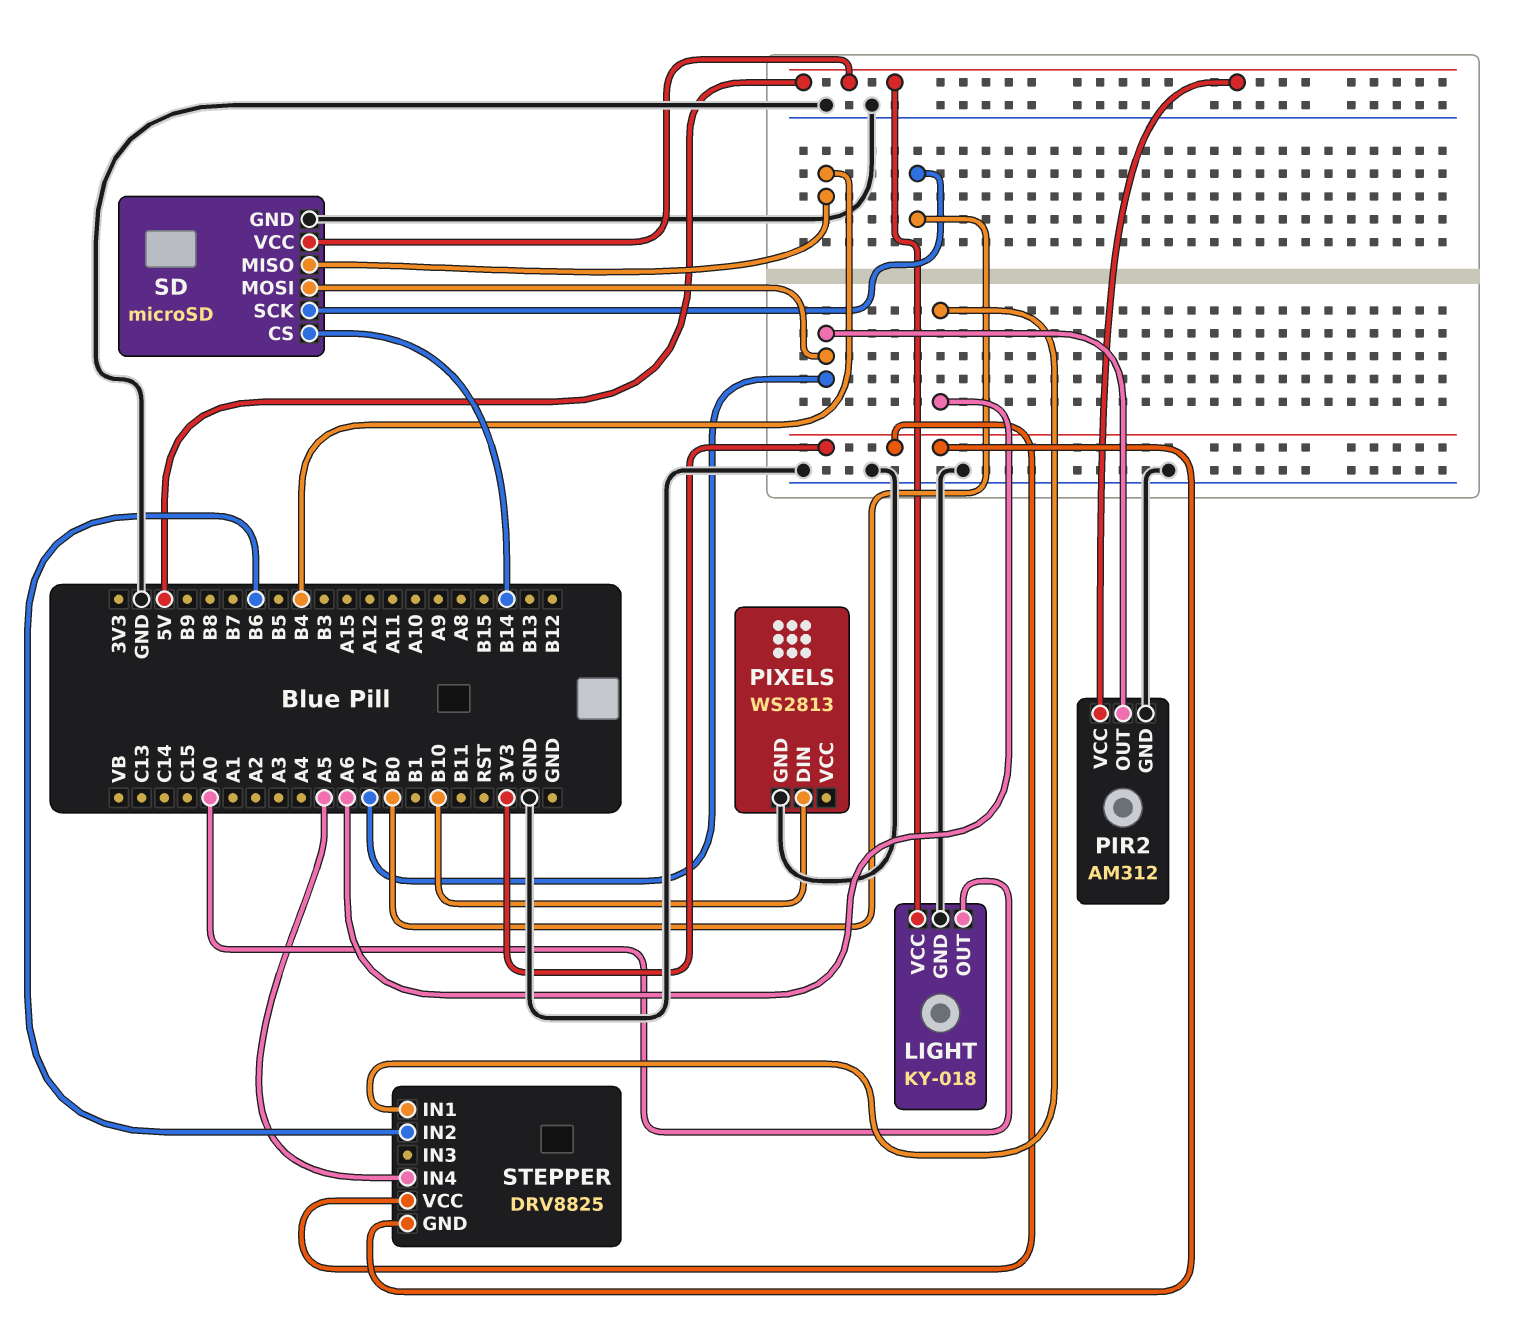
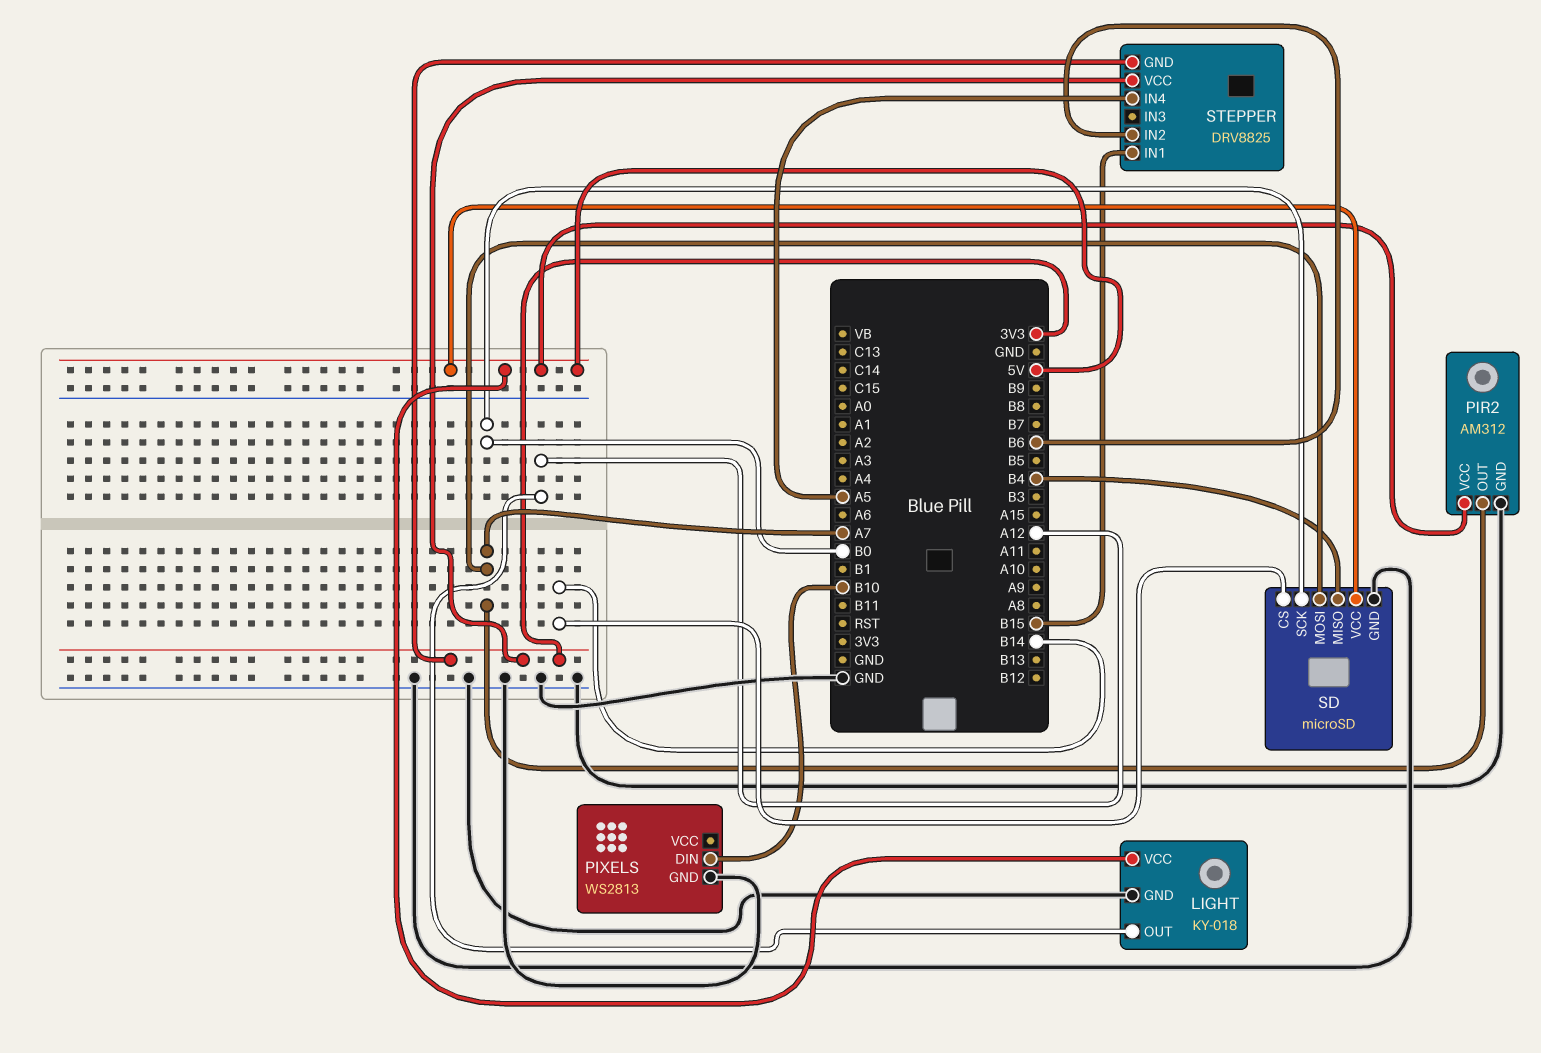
LIGHT pin OUT: A0 -> A12
STEPPER pin IN1: A6 -> B15

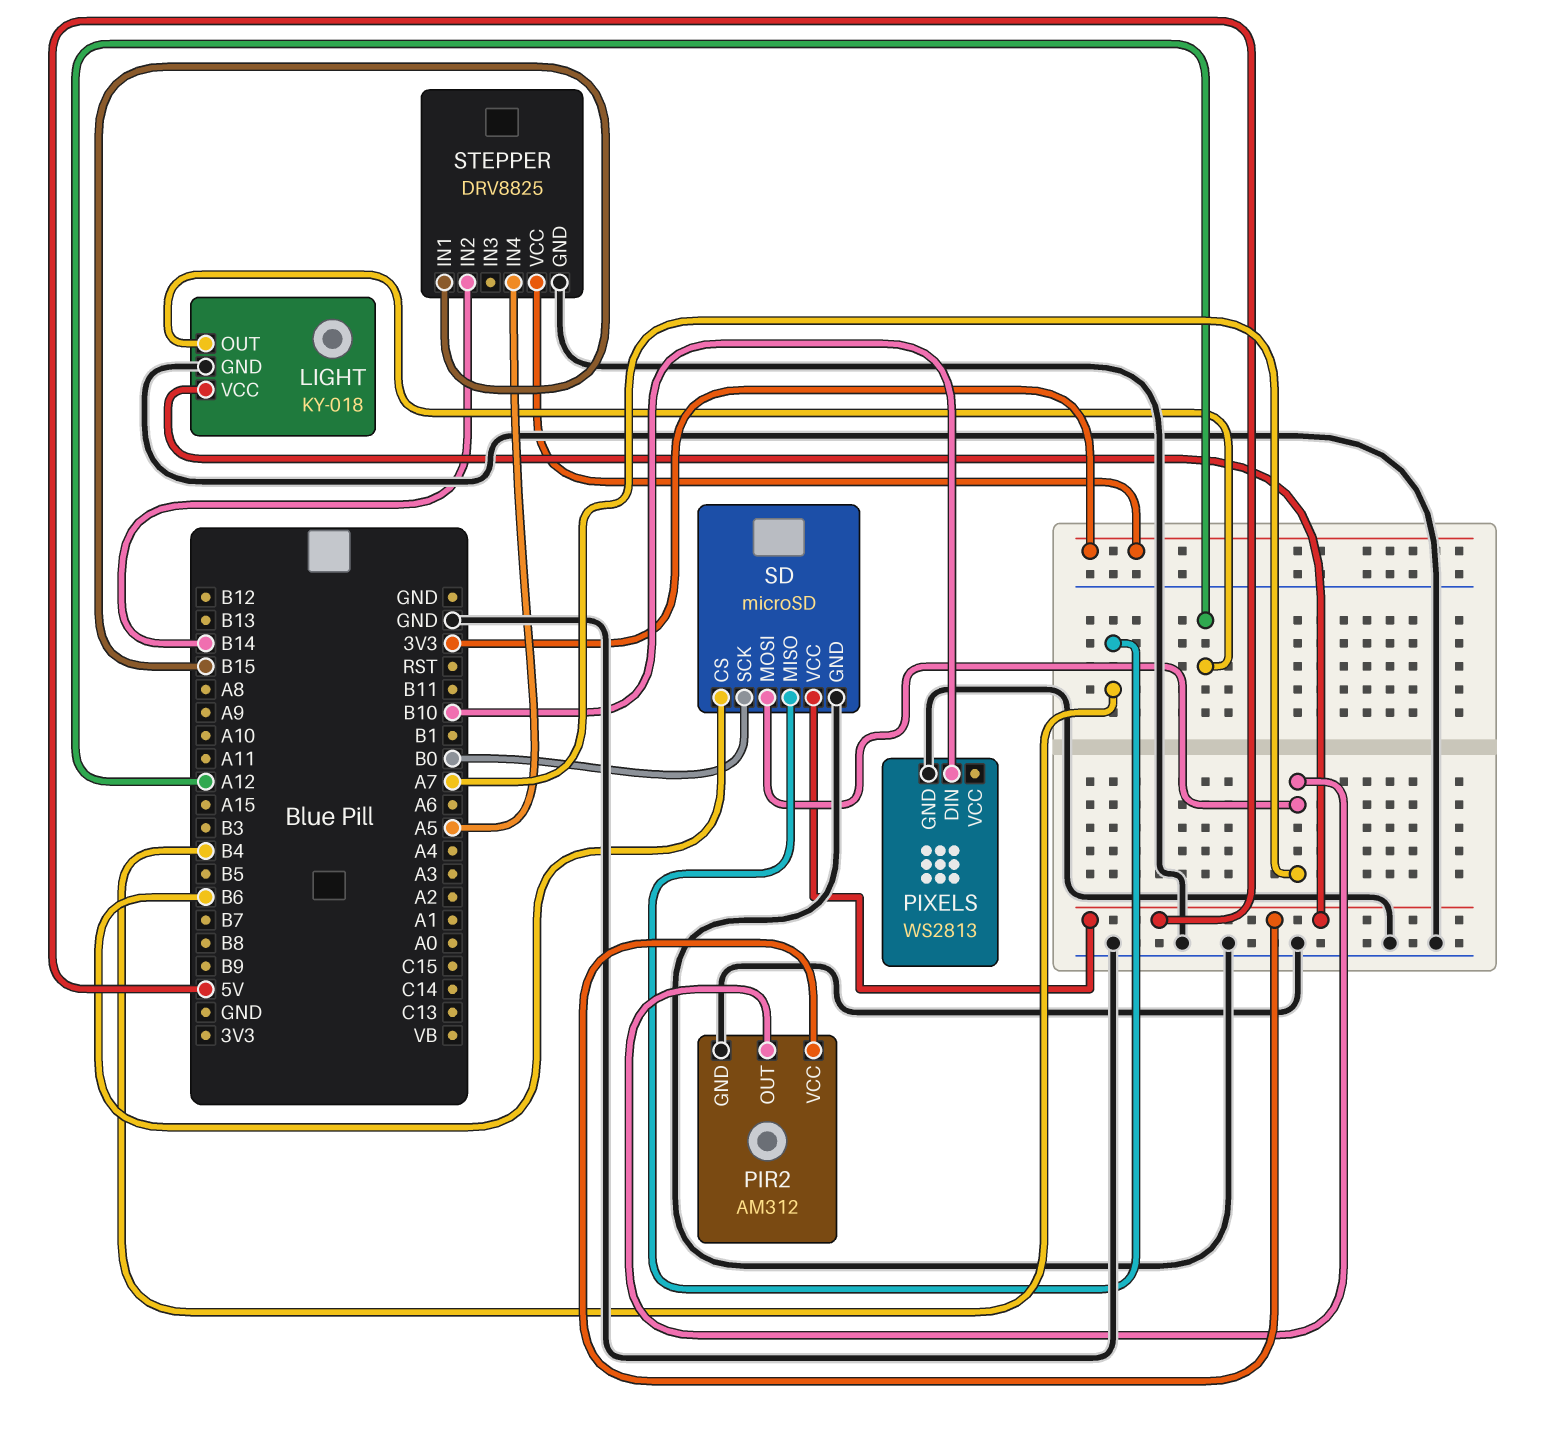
SD pin CS: B14 -> B6
STEPPER pin GND: 3V3 -> GND
STEPPER pin IN2: B6 -> B14

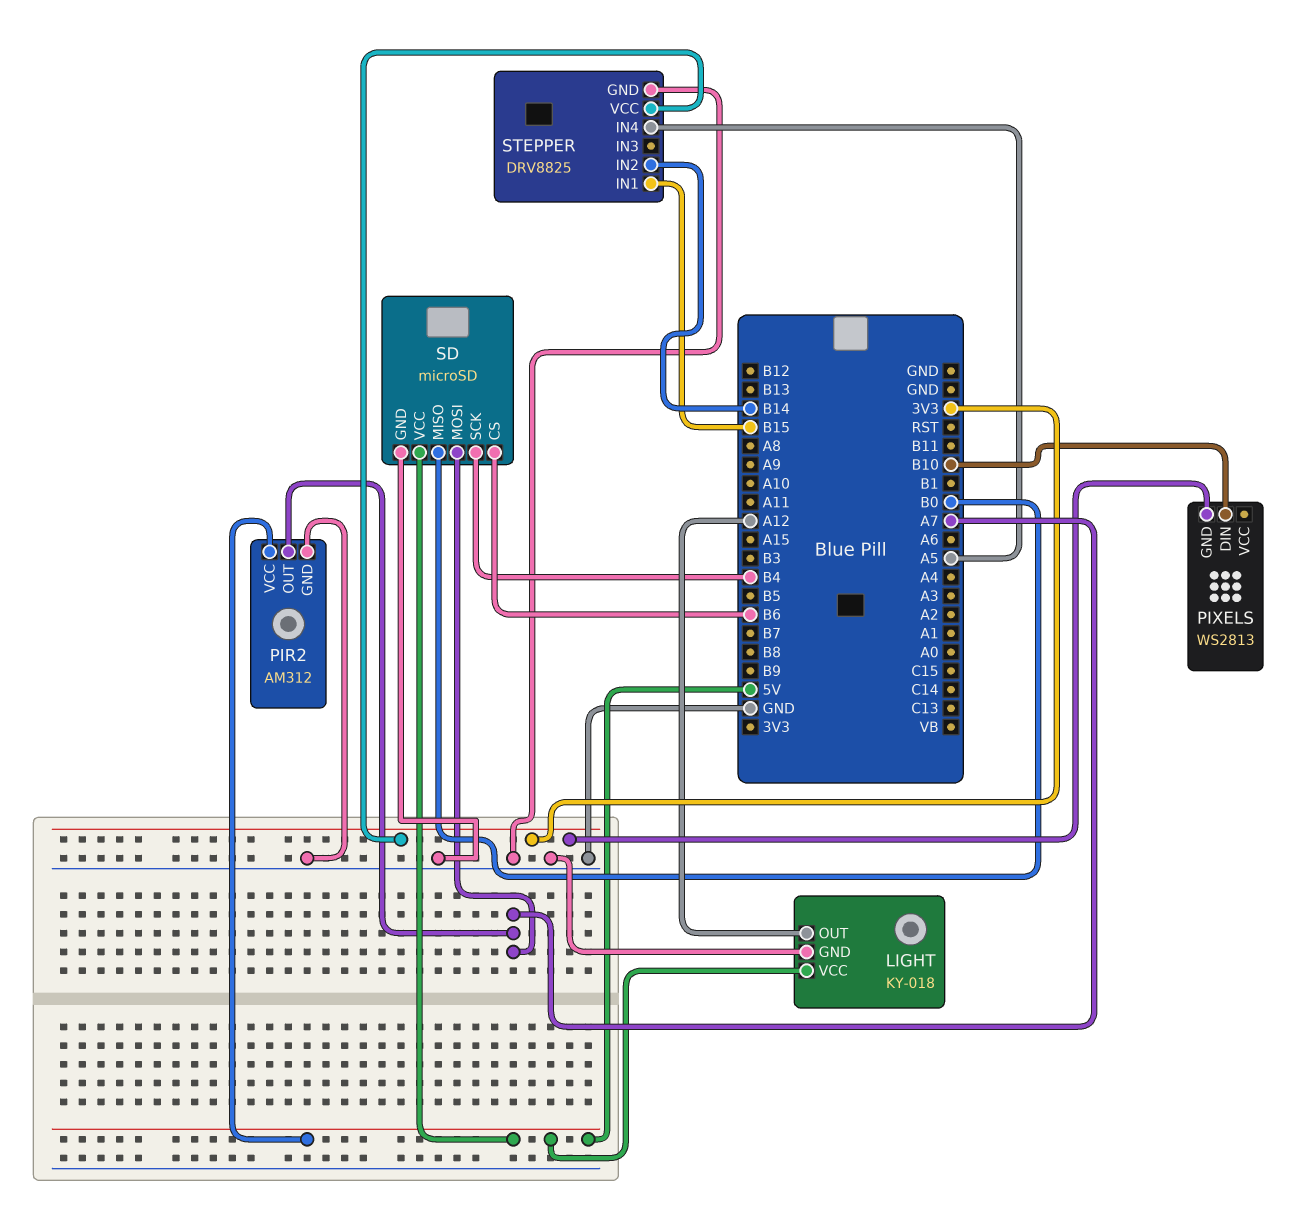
PIXELS pin GND: GND -> 3V3
SD pin MISO: B4 -> B0
SD pin SCK: B0 -> B4

